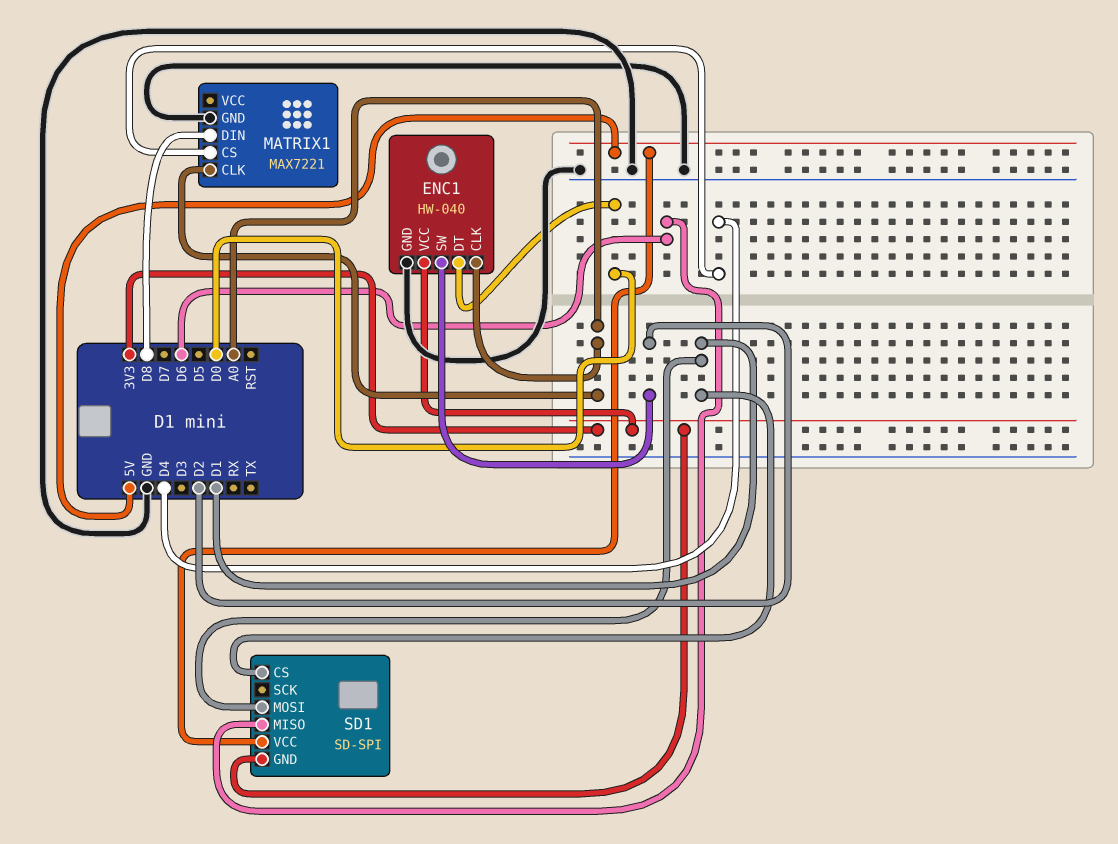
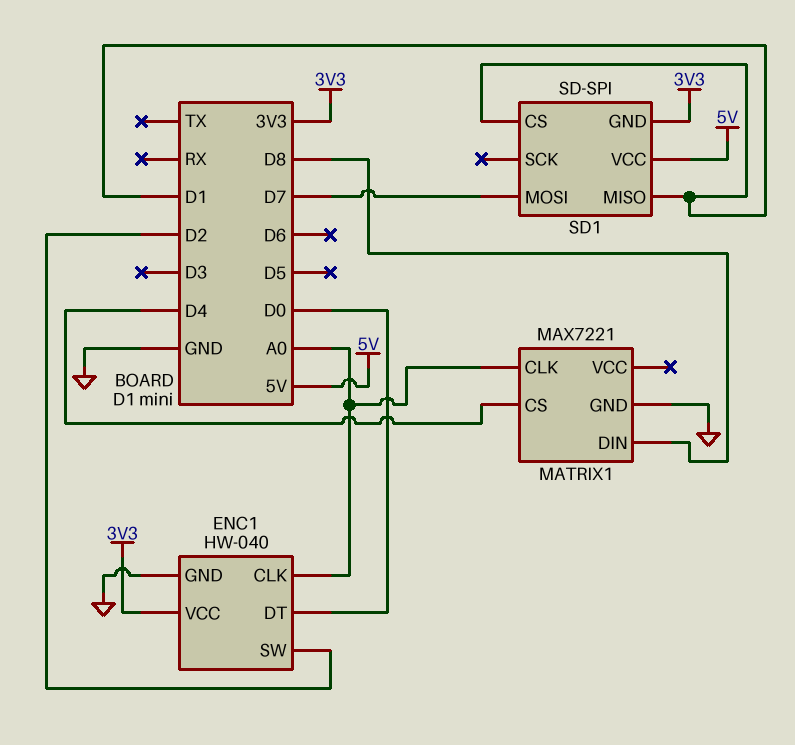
SD1 pin MISO: D6 -> D1
SD1 pin MOSI: D1 -> D7

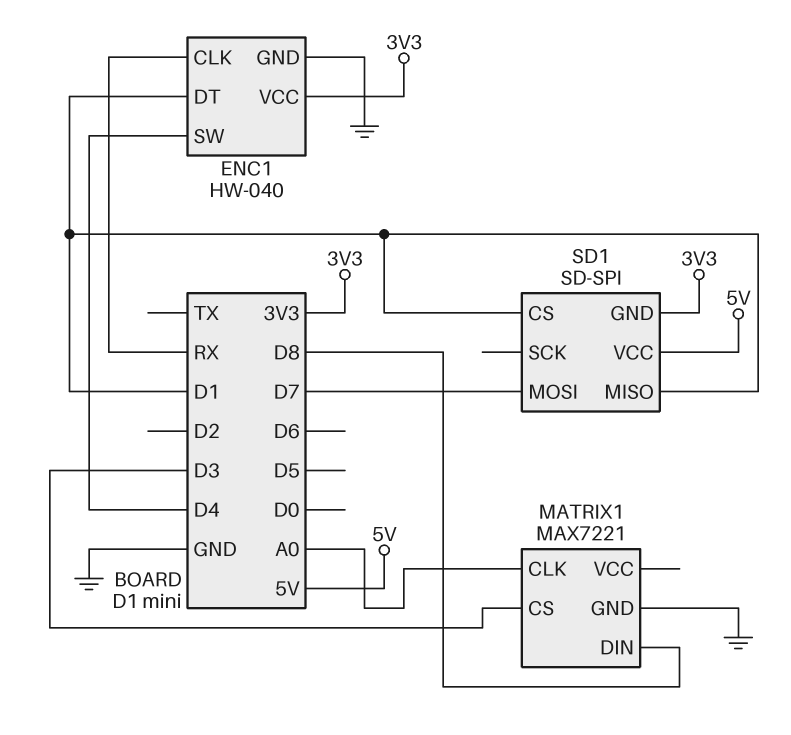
ENC1 pin CLK: A0 -> RX
ENC1 pin DT: D0 -> D1
ENC1 pin SW: D2 -> D4
MATRIX1 pin CS: D4 -> D3

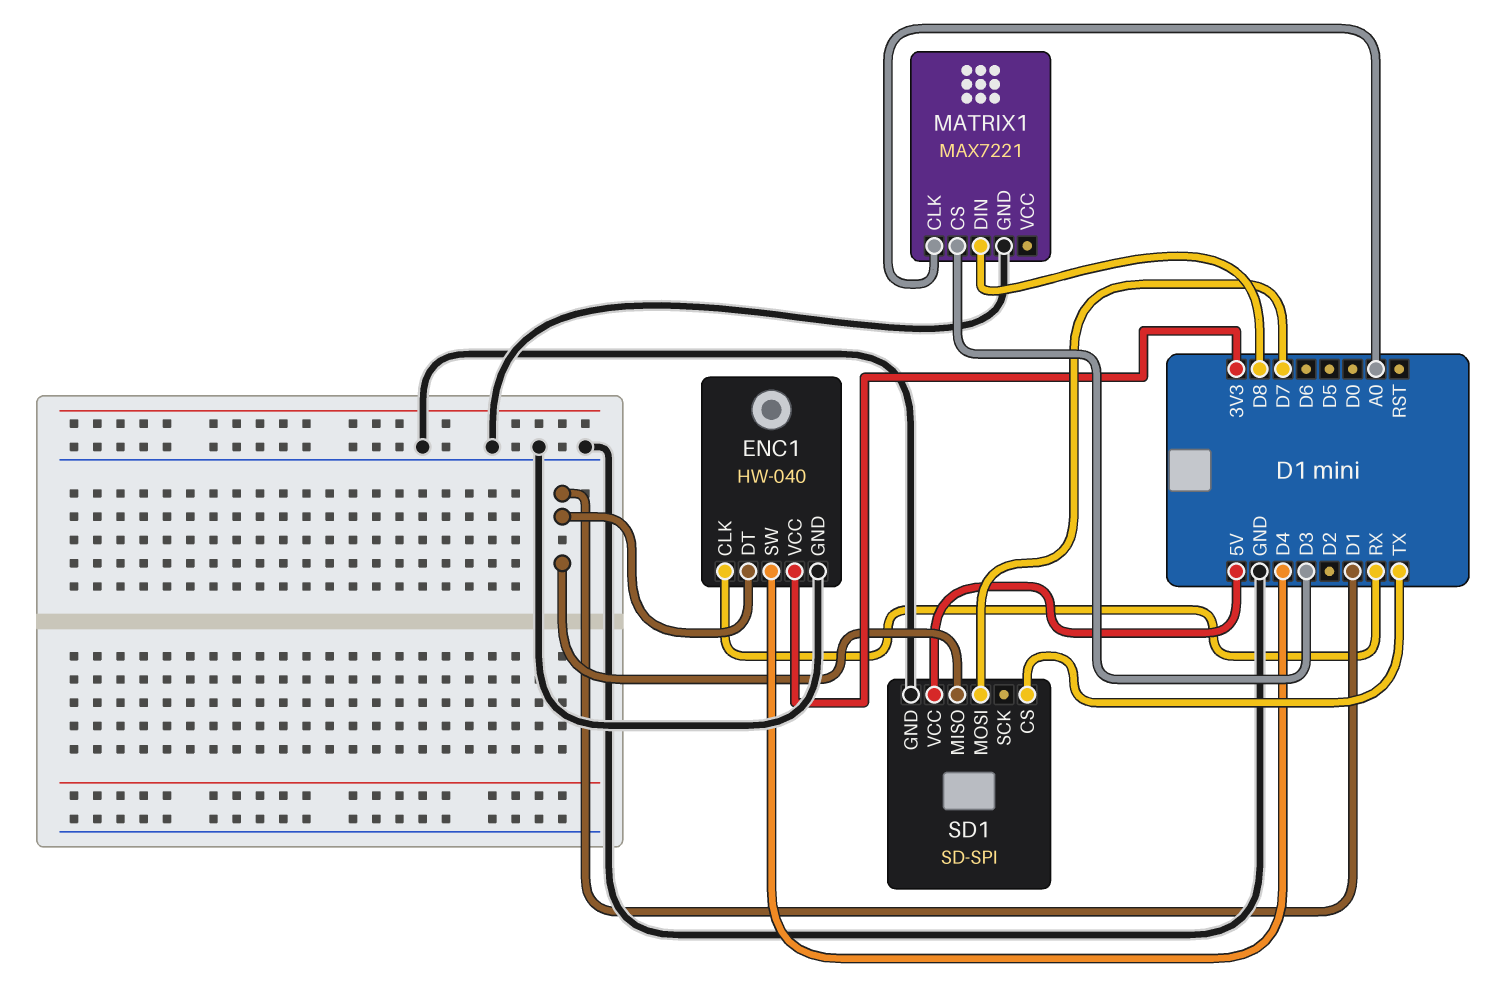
SD1 pin CS: D1 -> TX
SD1 pin GND: 3V3 -> GND

